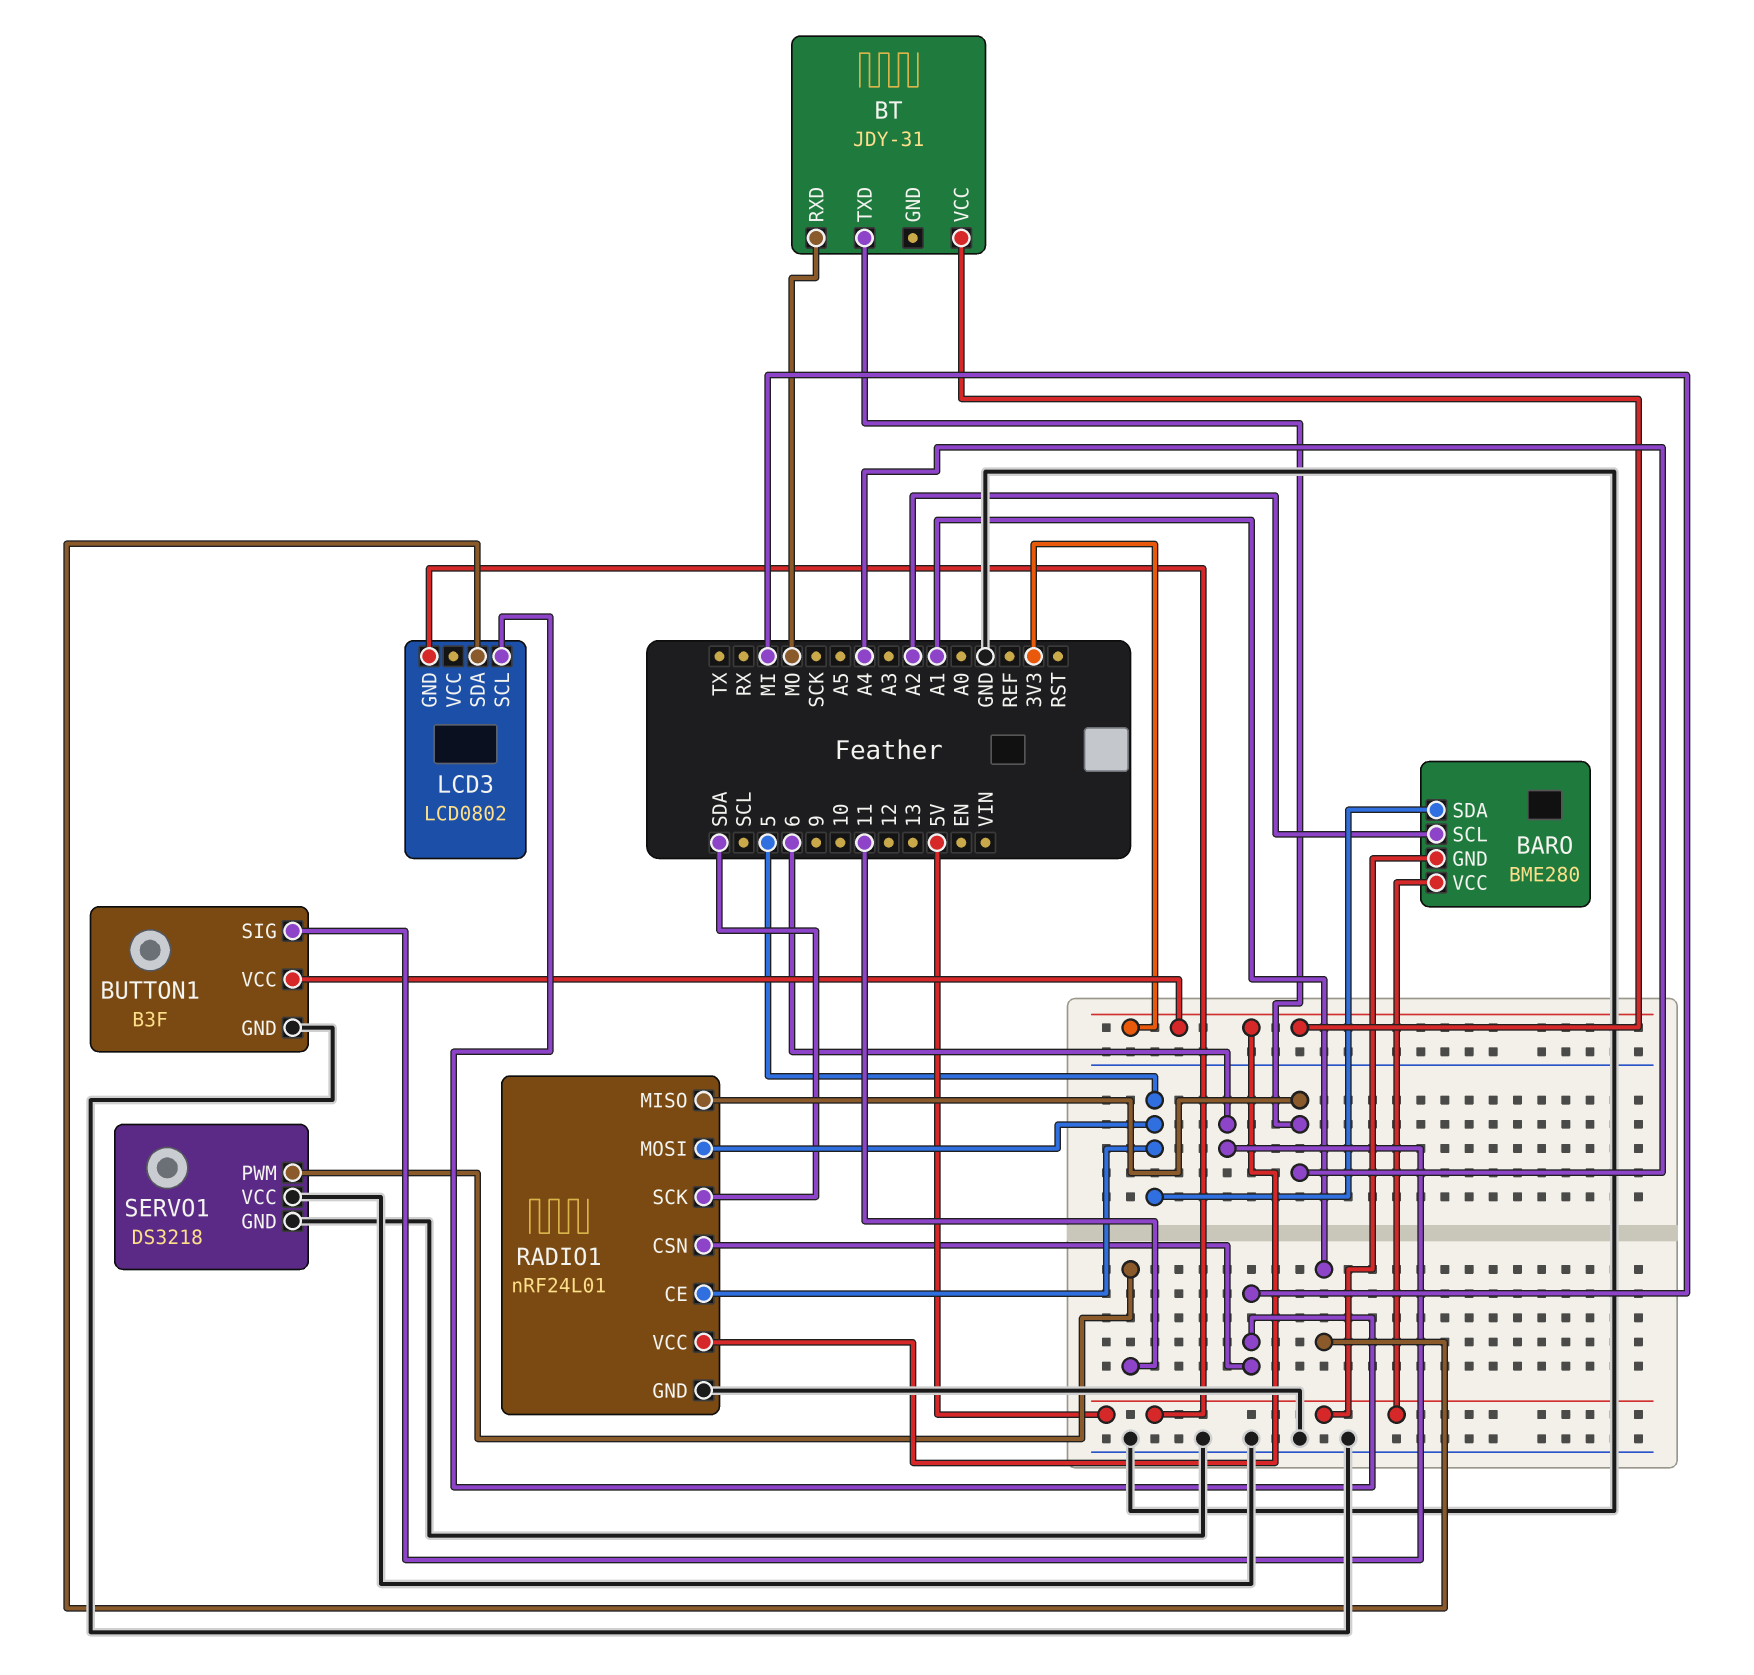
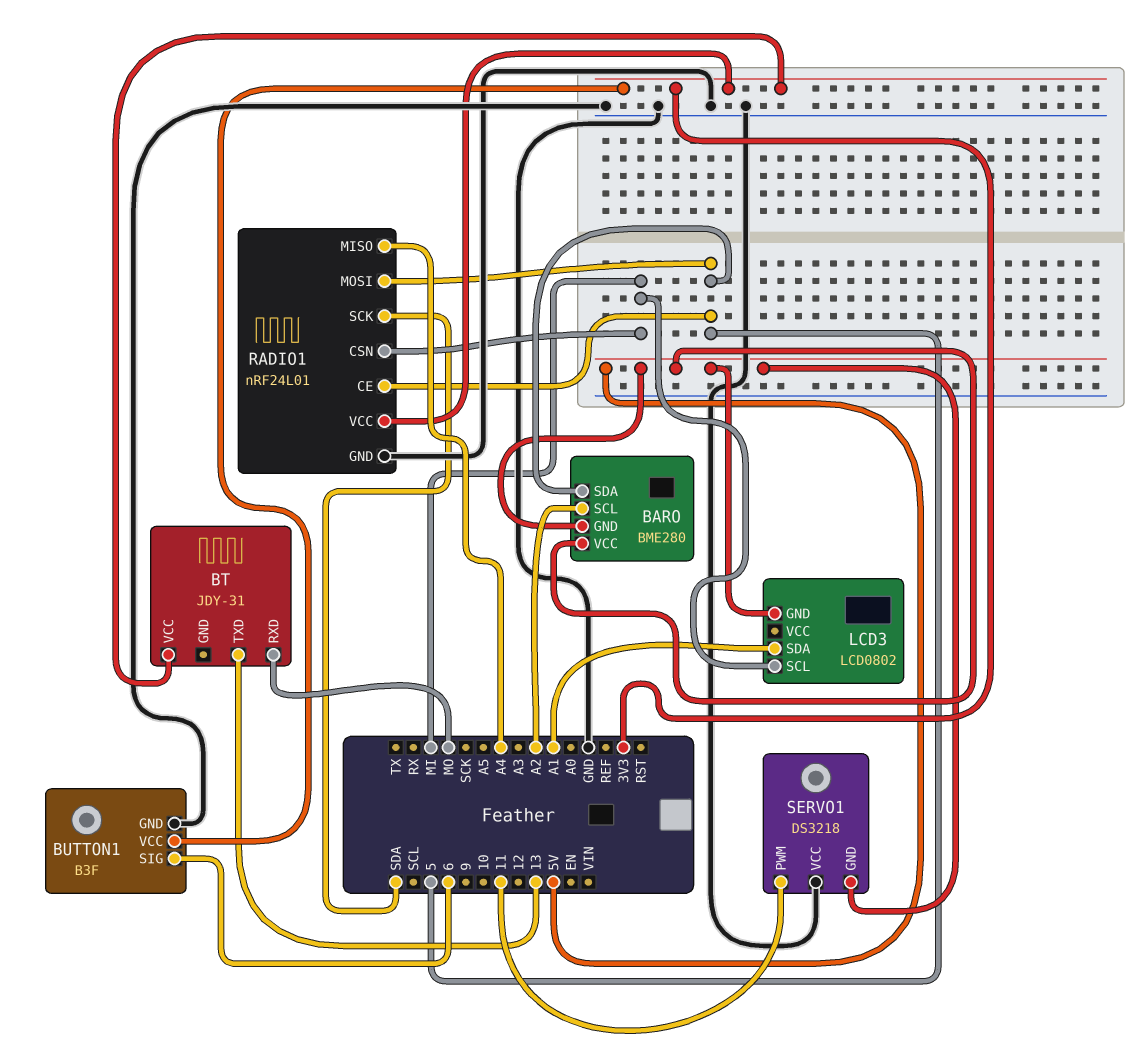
BT pin TXD: A4 -> 13
SERVO1 pin GND: GND -> 5V

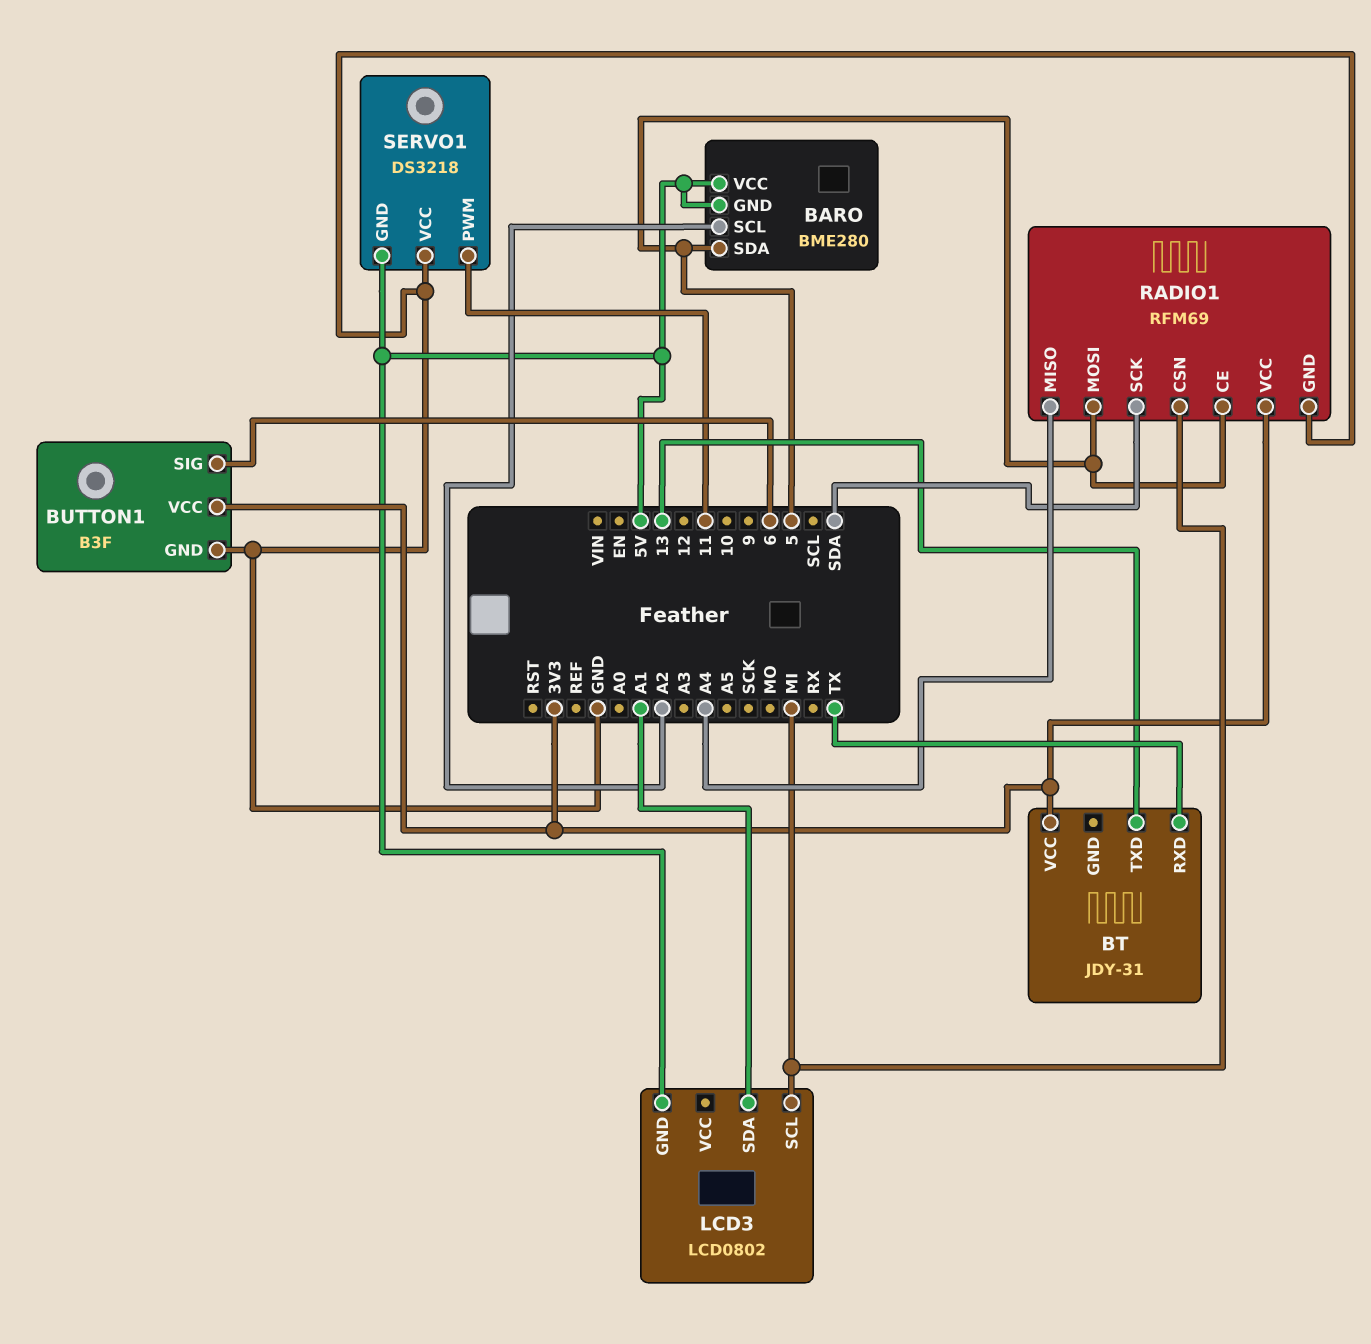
BT pin RXD: MO -> TX
RADIO1: nRF24L01 -> RFM69

